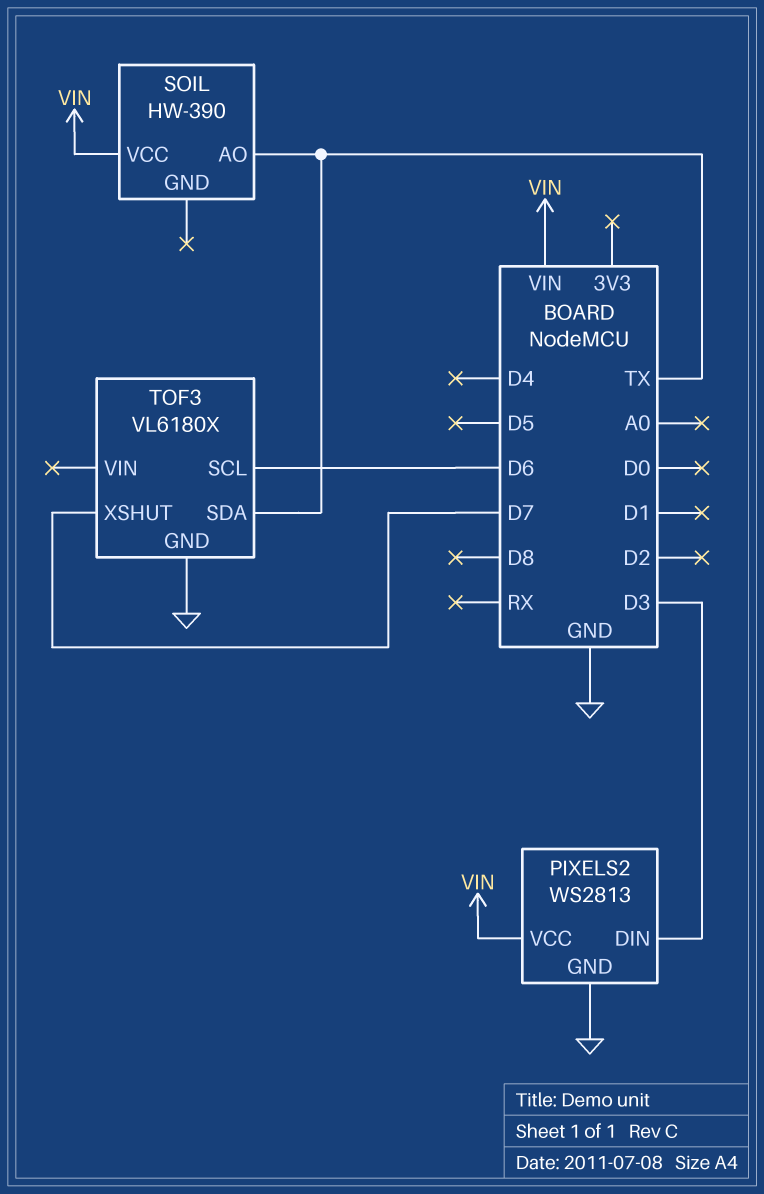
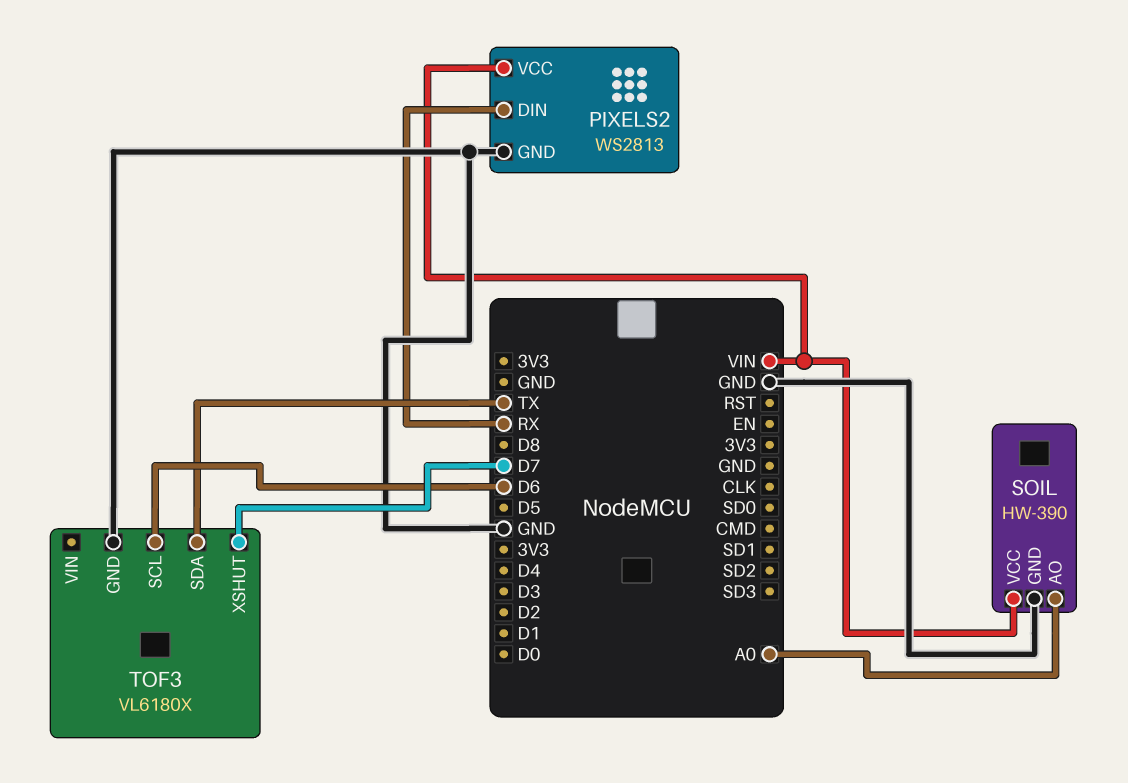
PIXELS2 pin DIN: D3 -> RX
SOIL pin AO: TX -> A0
SOIL pin GND: none -> GND

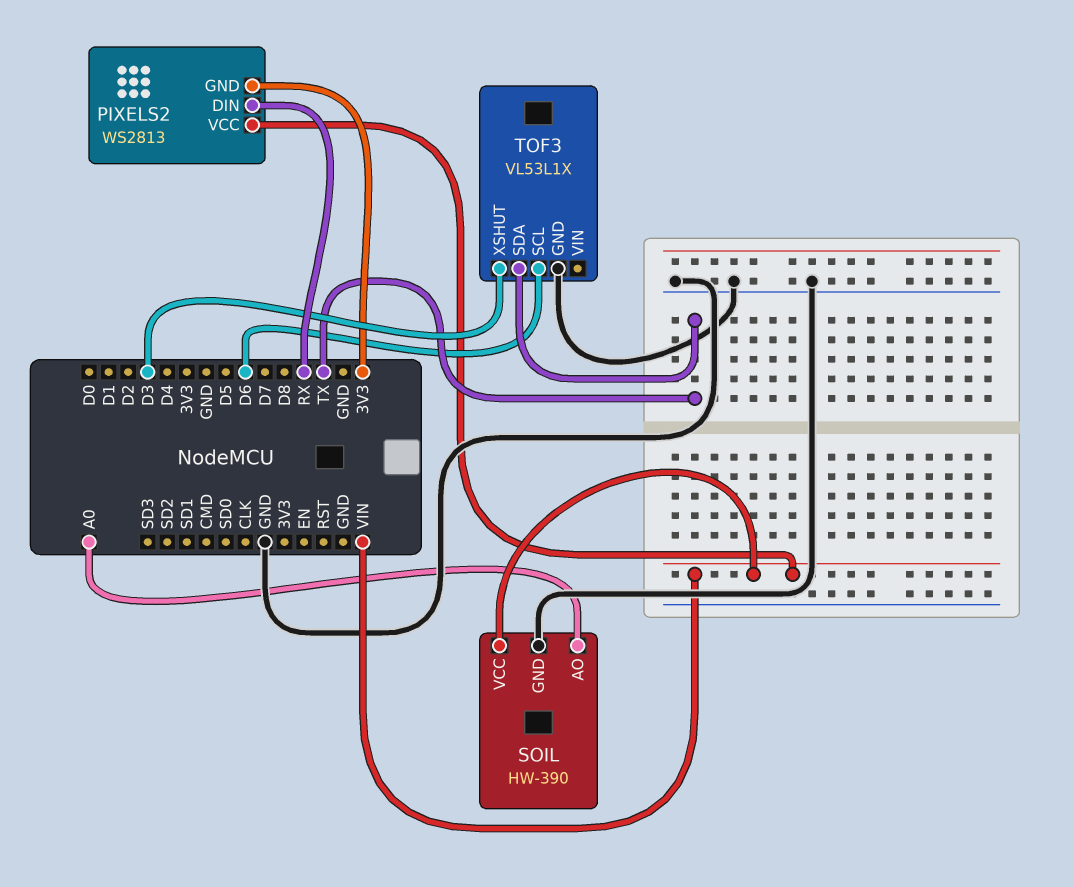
PIXELS2 pin GND: GND -> 3V3
TOF3: VL6180X -> VL53L1X
TOF3 pin XSHUT: D7 -> D3

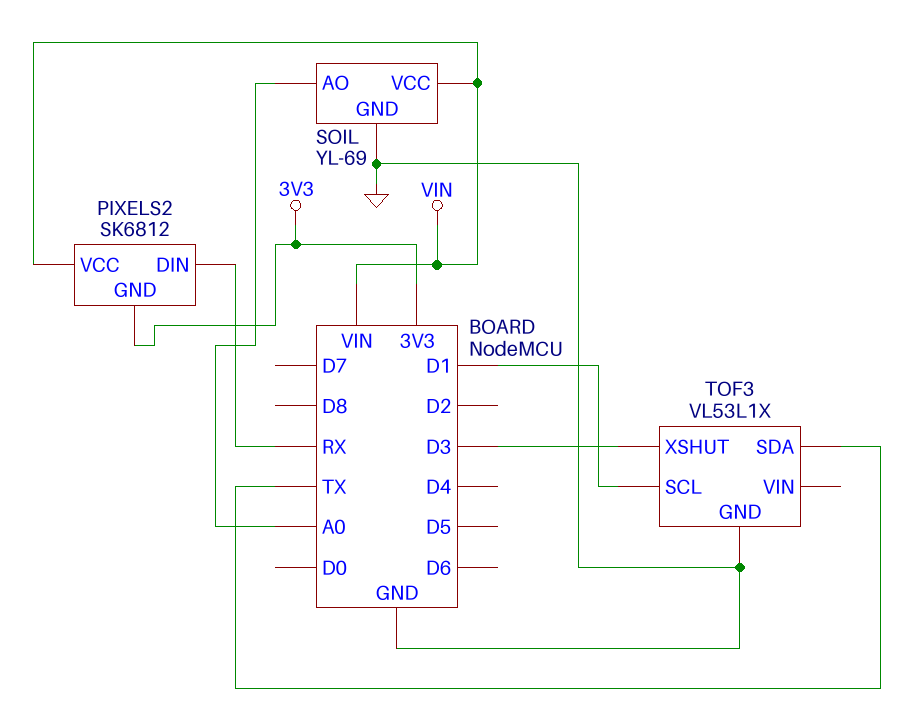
PIXELS2: WS2813 -> SK6812
SOIL: HW-390 -> YL-69
TOF3 pin SCL: D6 -> D1

